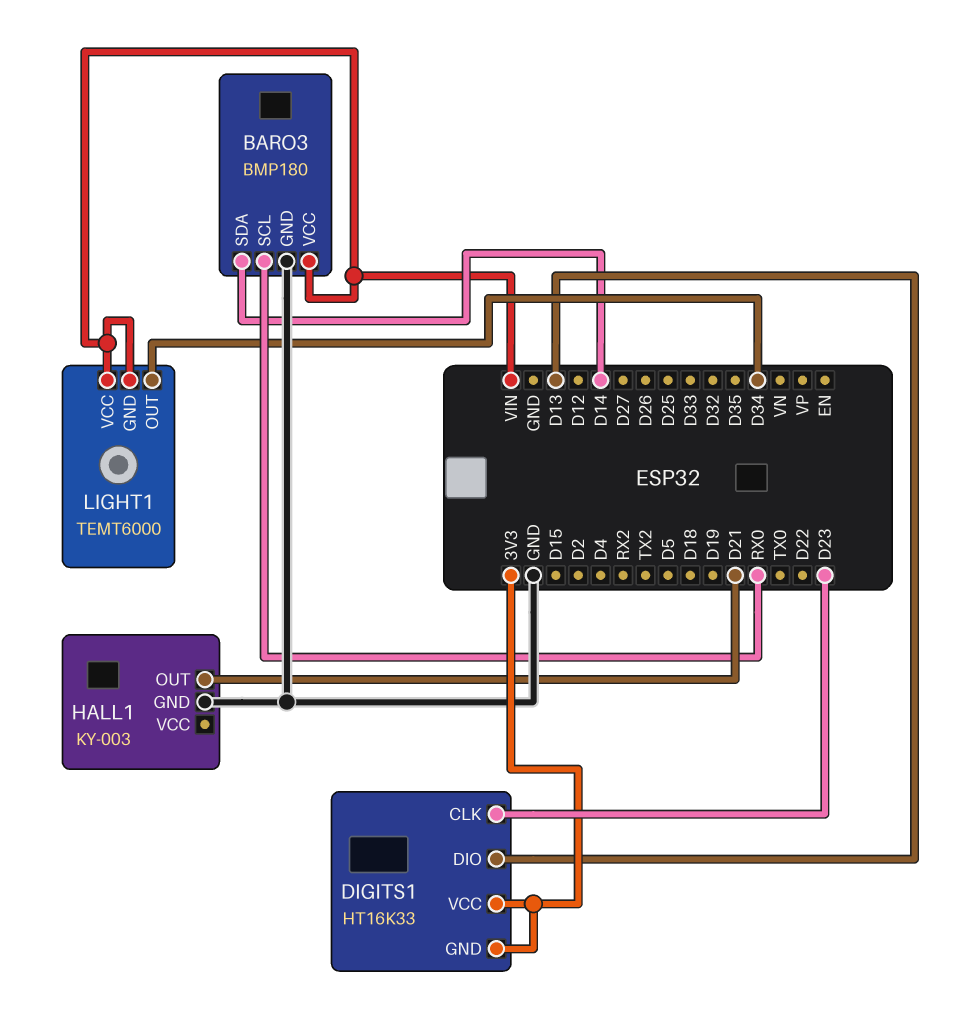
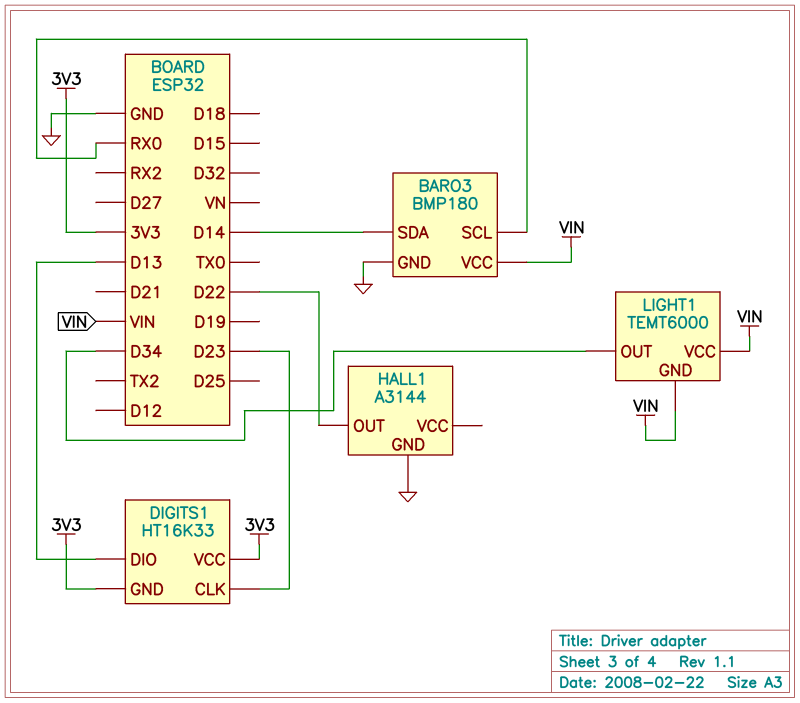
HALL1: KY-003 -> A3144
HALL1 pin OUT: D21 -> D22

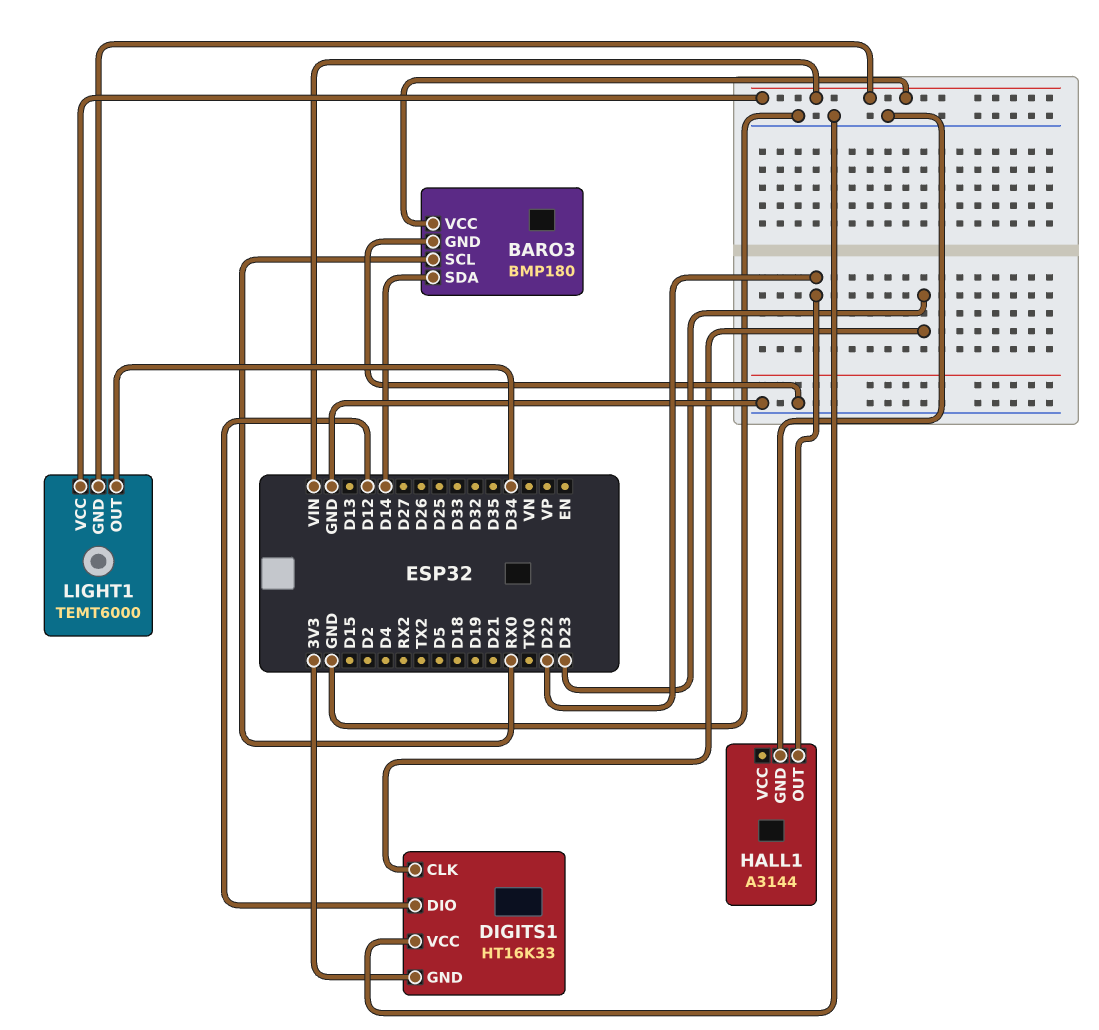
DIGITS1 pin DIO: D13 -> D12
DIGITS1 pin VCC: 3V3 -> GND

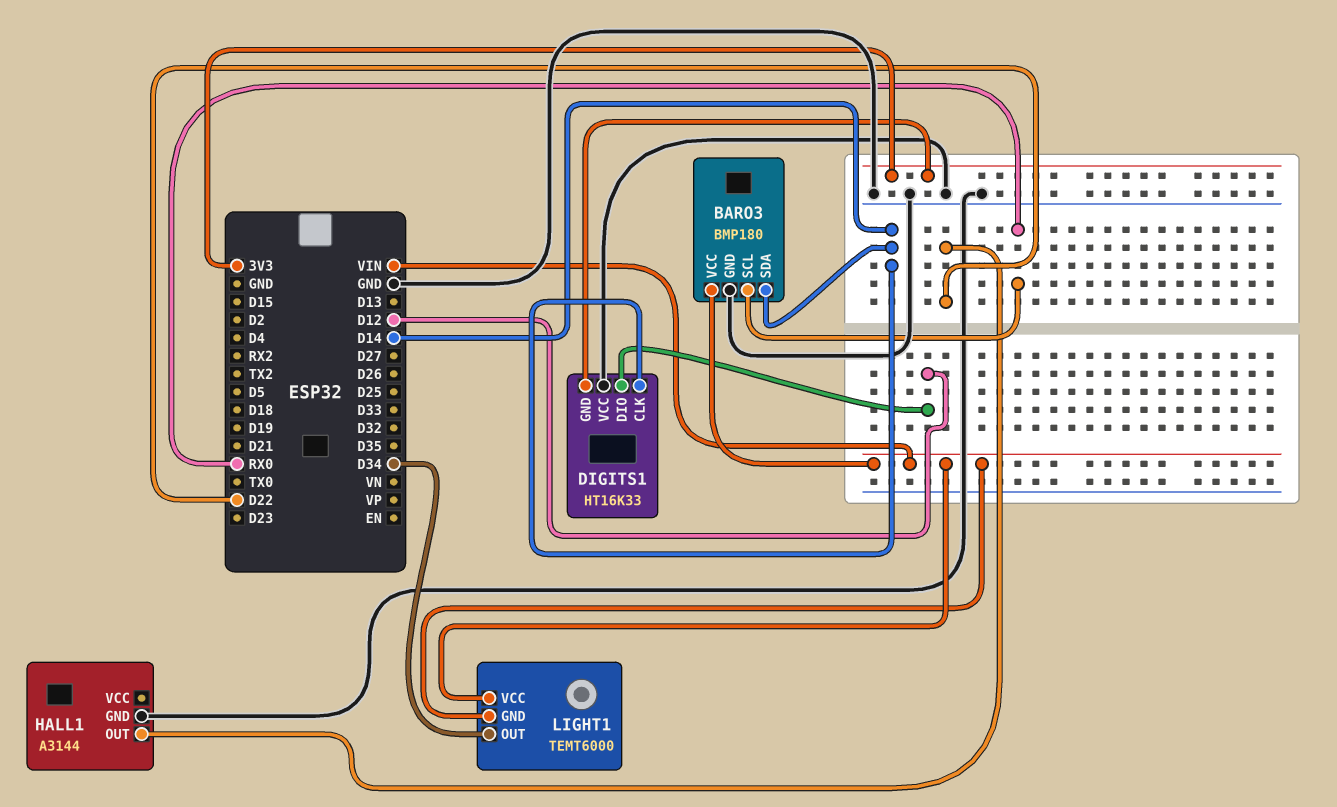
DIGITS1 pin CLK: D23 -> D14

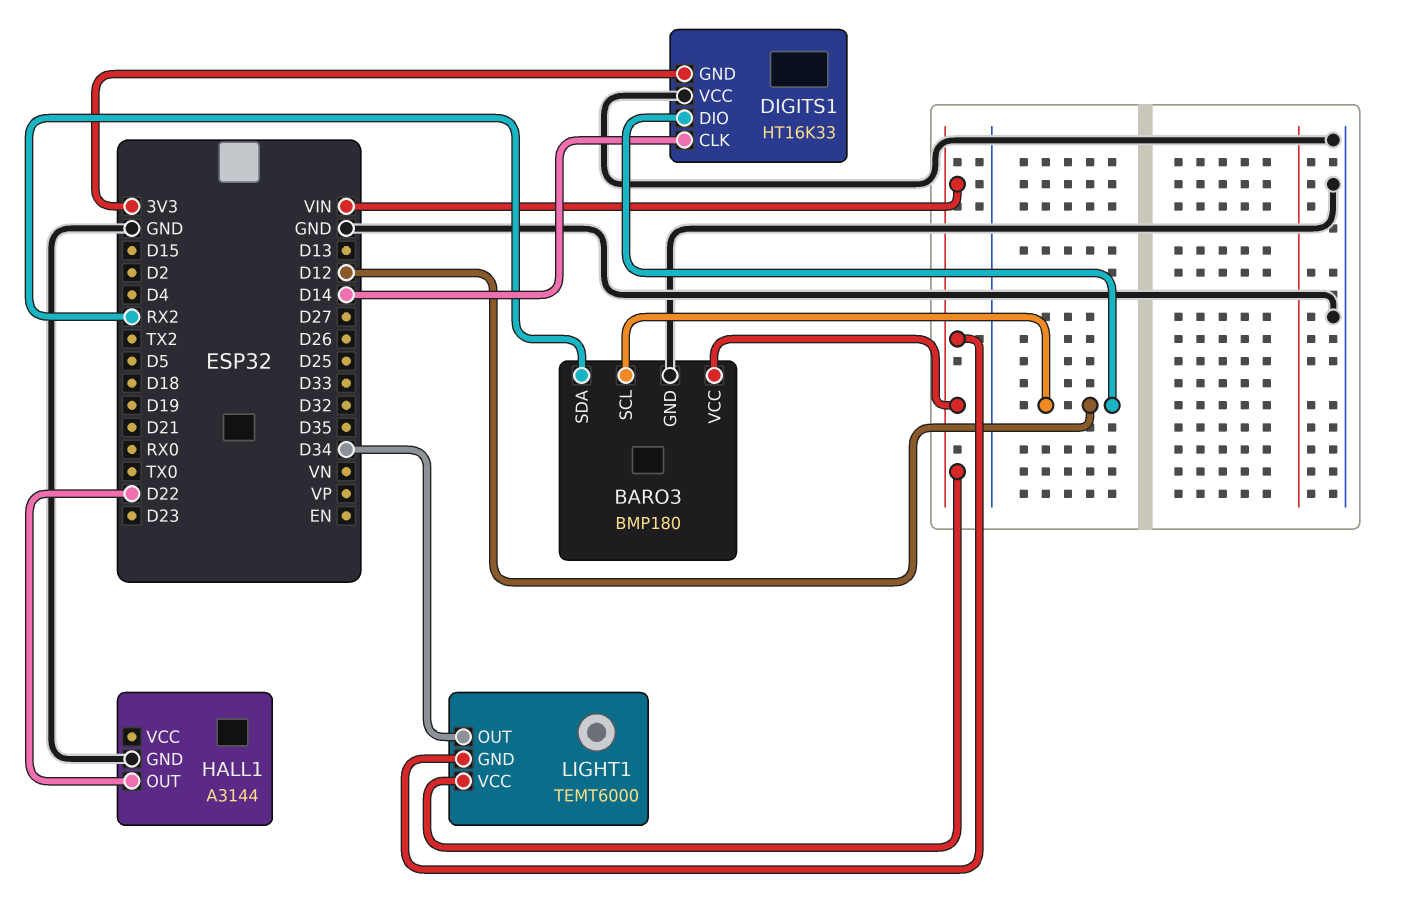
BARO3 pin SCL: RX0 -> D12
BARO3 pin SDA: D14 -> RX2

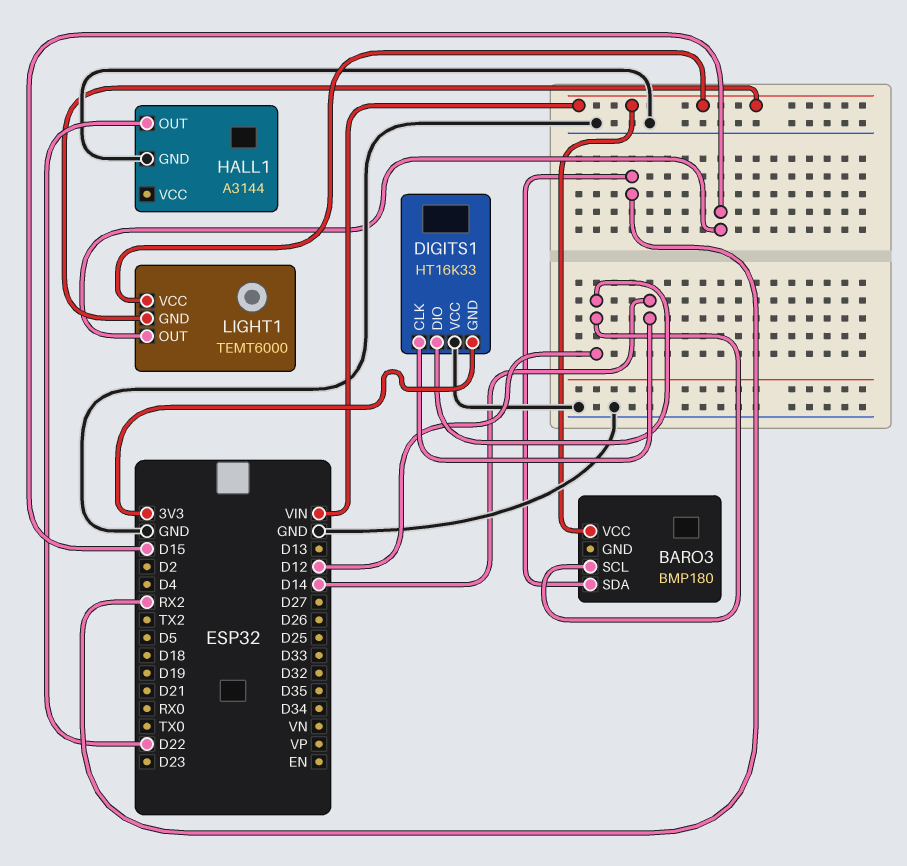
BARO3 pin GND: GND -> none
LIGHT1 pin OUT: D34 -> D15

